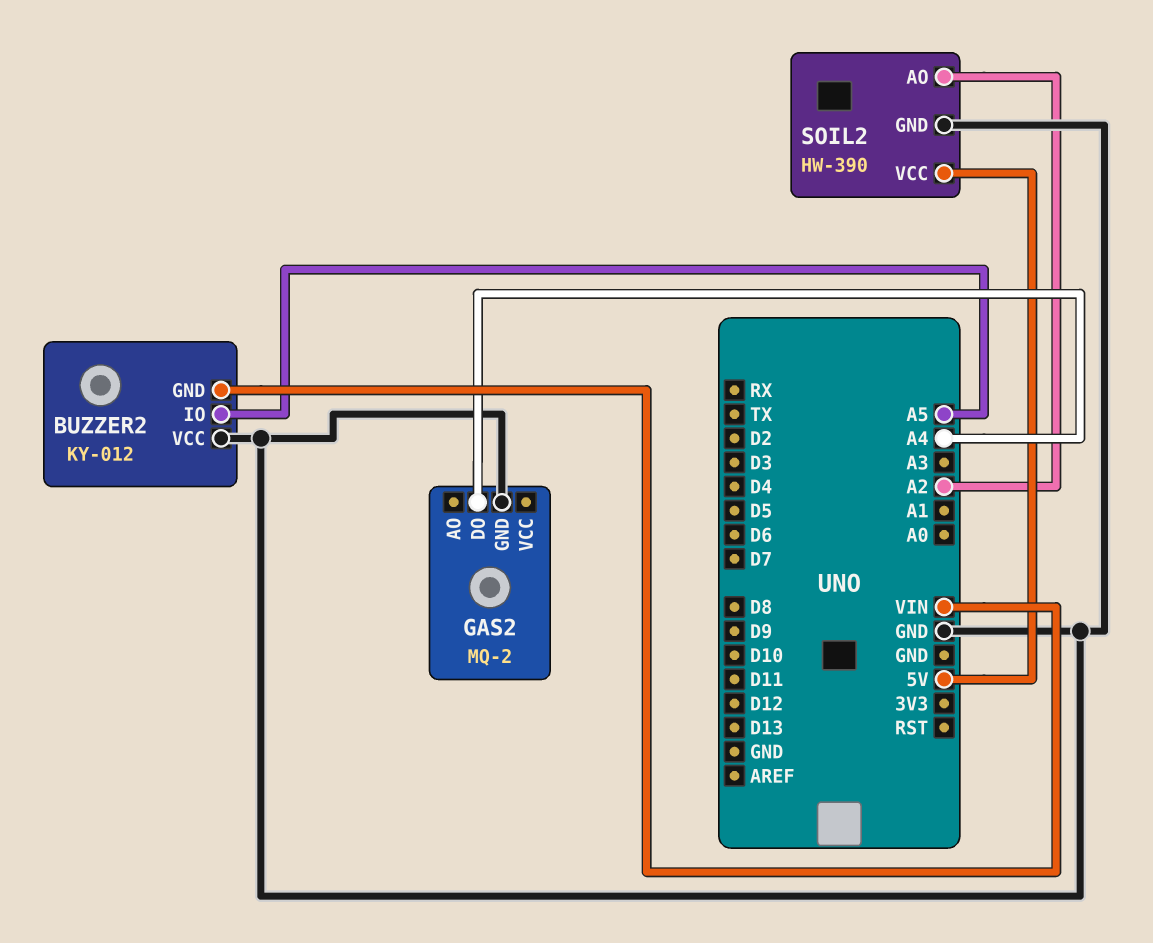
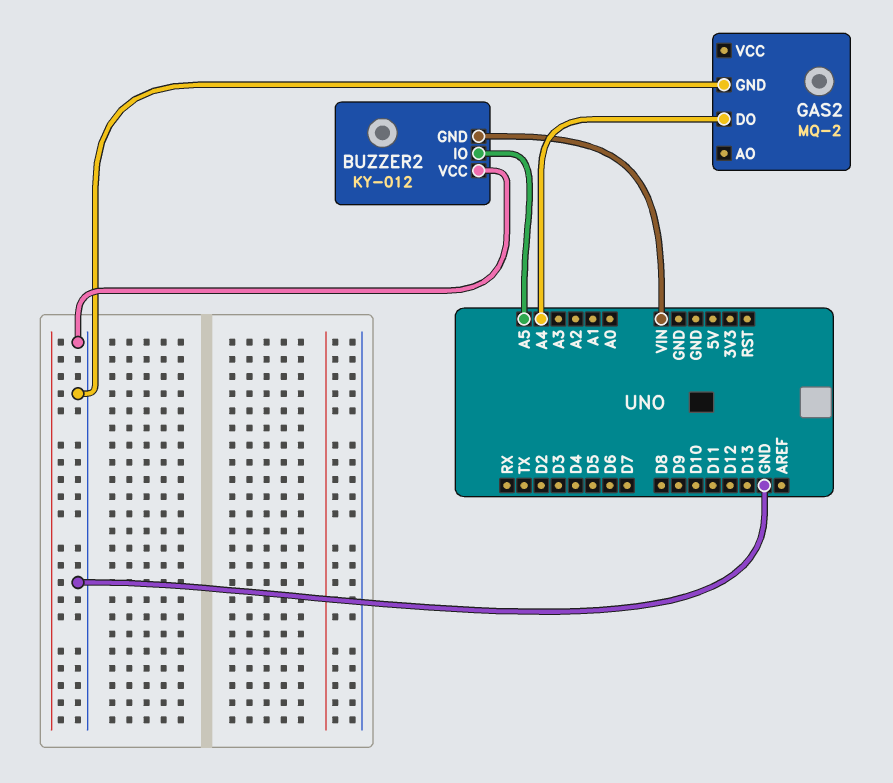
SOIL2: HW-390 -> none
SOIL2 pin AO: A2 -> none
SOIL2 pin GND: GND -> none
SOIL2 pin VCC: 5V -> none

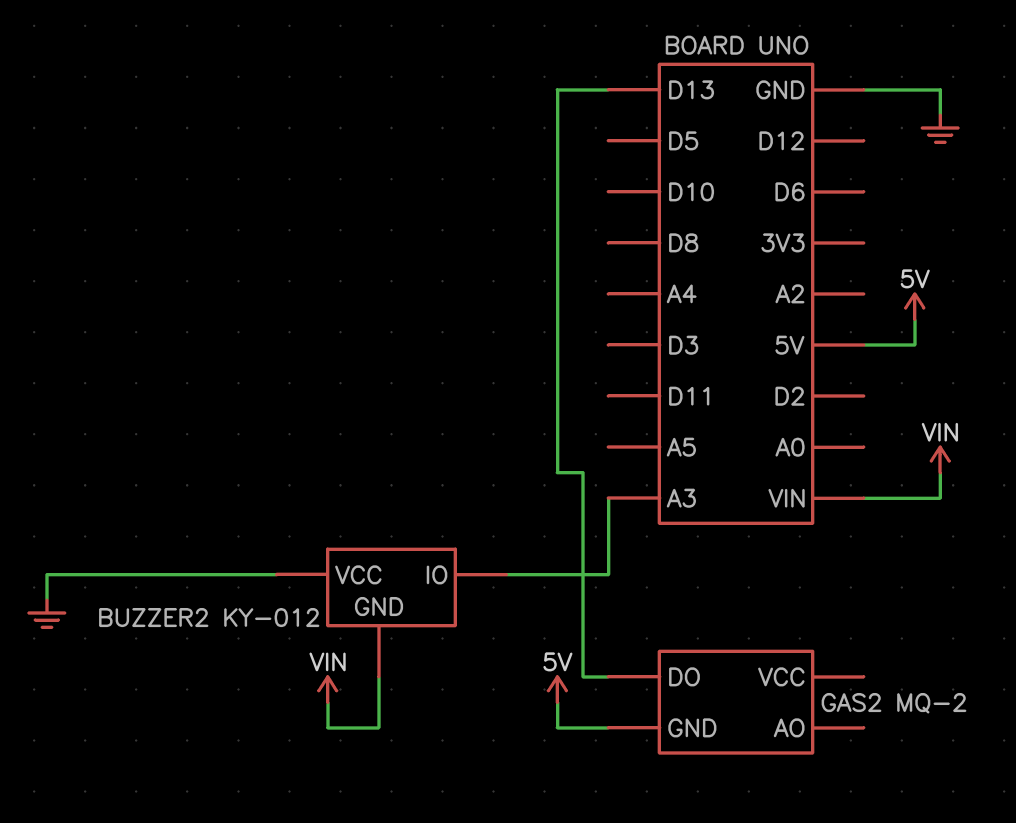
BUZZER2 pin IO: A5 -> A3
GAS2 pin DO: A4 -> D13
GAS2 pin GND: GND -> 5V

